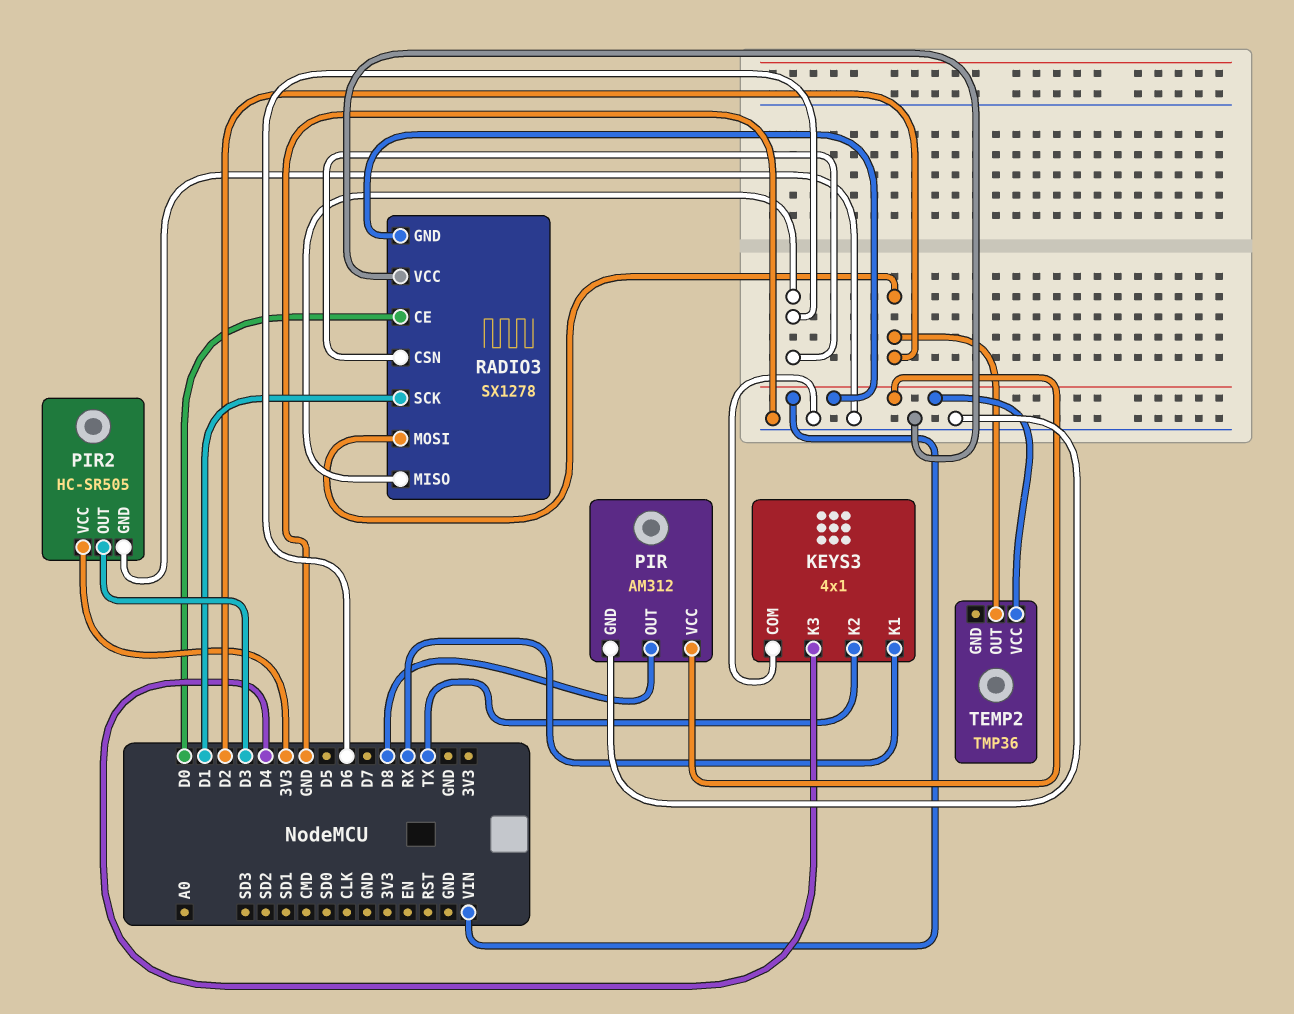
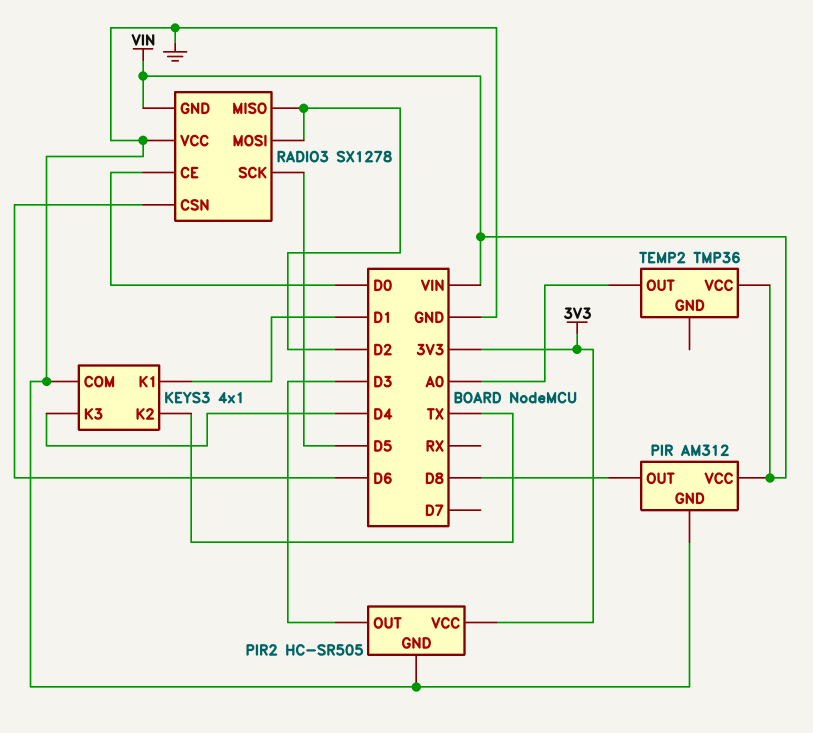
KEYS3 pin K1: RX -> D1
RADIO3 pin MISO: D6 -> D2
RADIO3 pin SCK: D1 -> D5
TEMP2 pin OUT: D2 -> A0

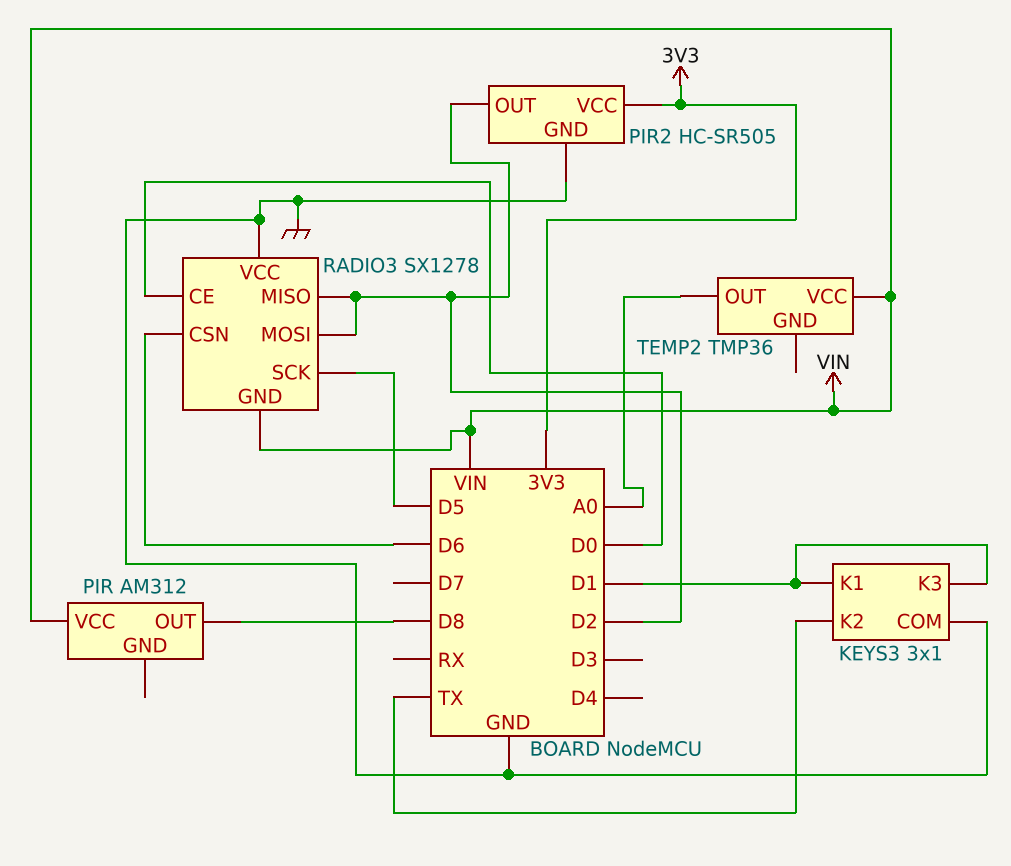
KEYS3: 4x1 -> 3x1
KEYS3 pin K3: D4 -> D1
PIR pin GND: GND -> none
PIR2 pin OUT: D3 -> D2

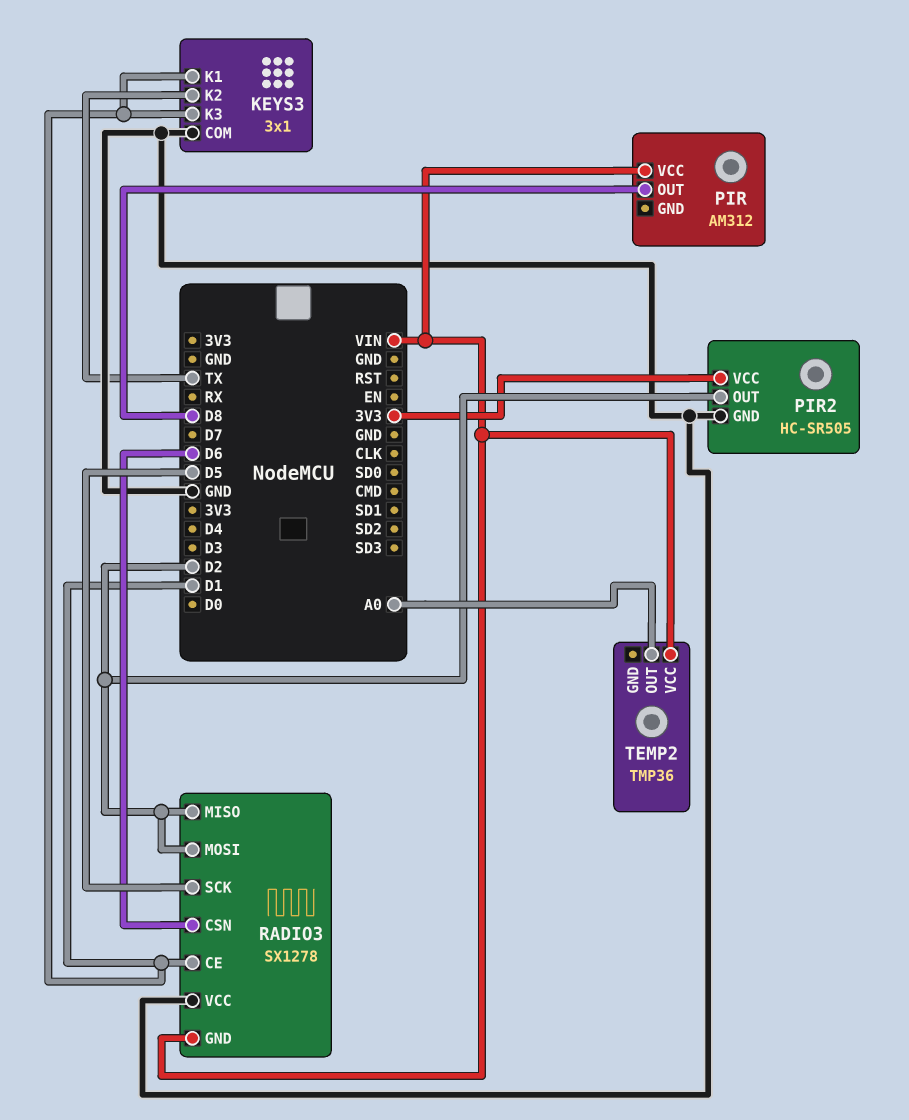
RADIO3 pin CE: D0 -> D1

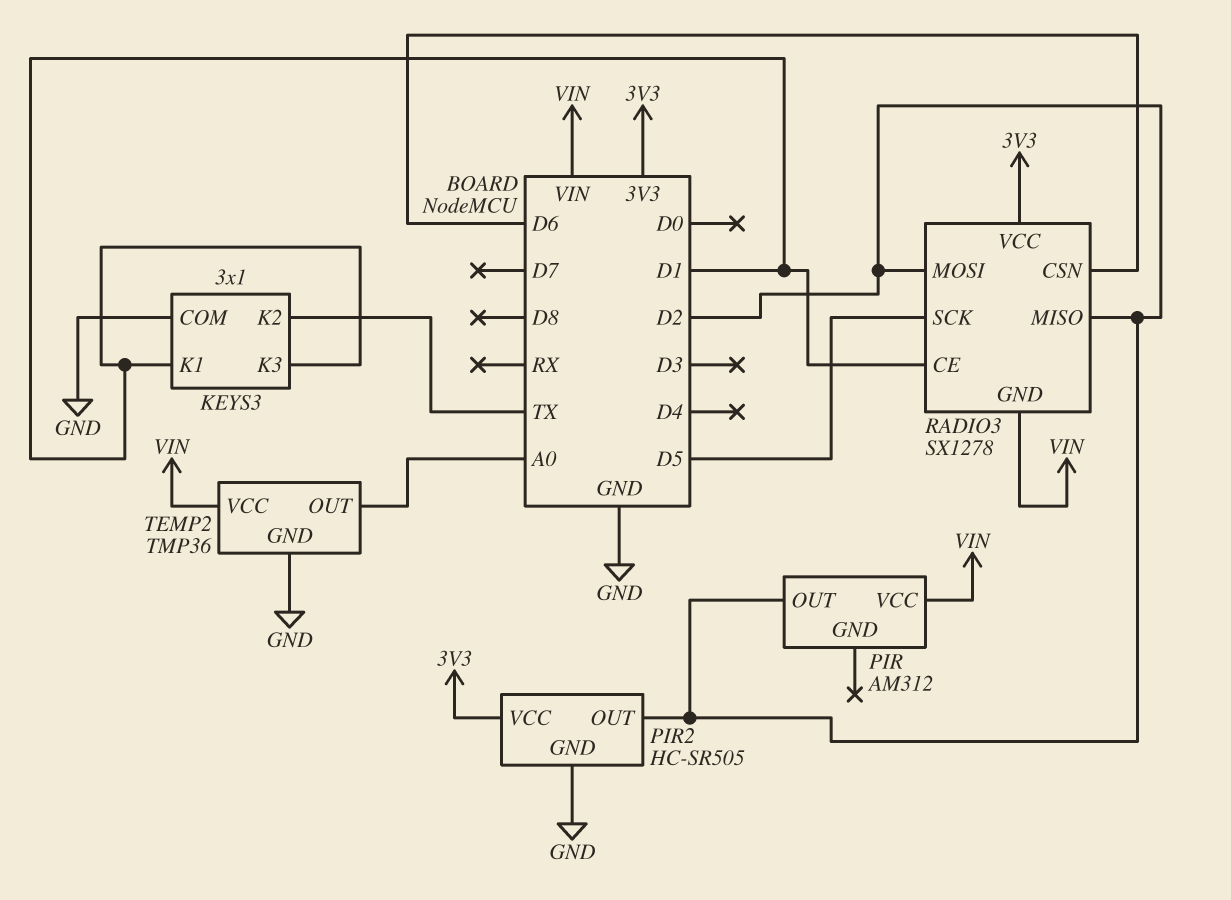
PIR pin OUT: D8 -> D2
RADIO3 pin VCC: GND -> 3V3
TEMP2 pin GND: none -> GND

